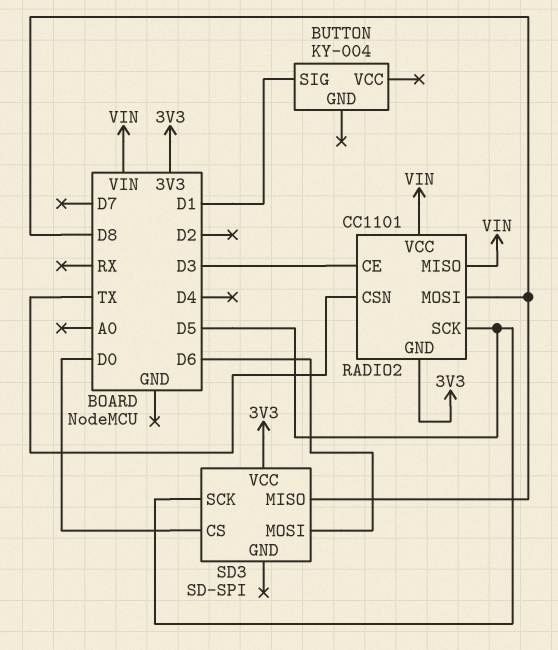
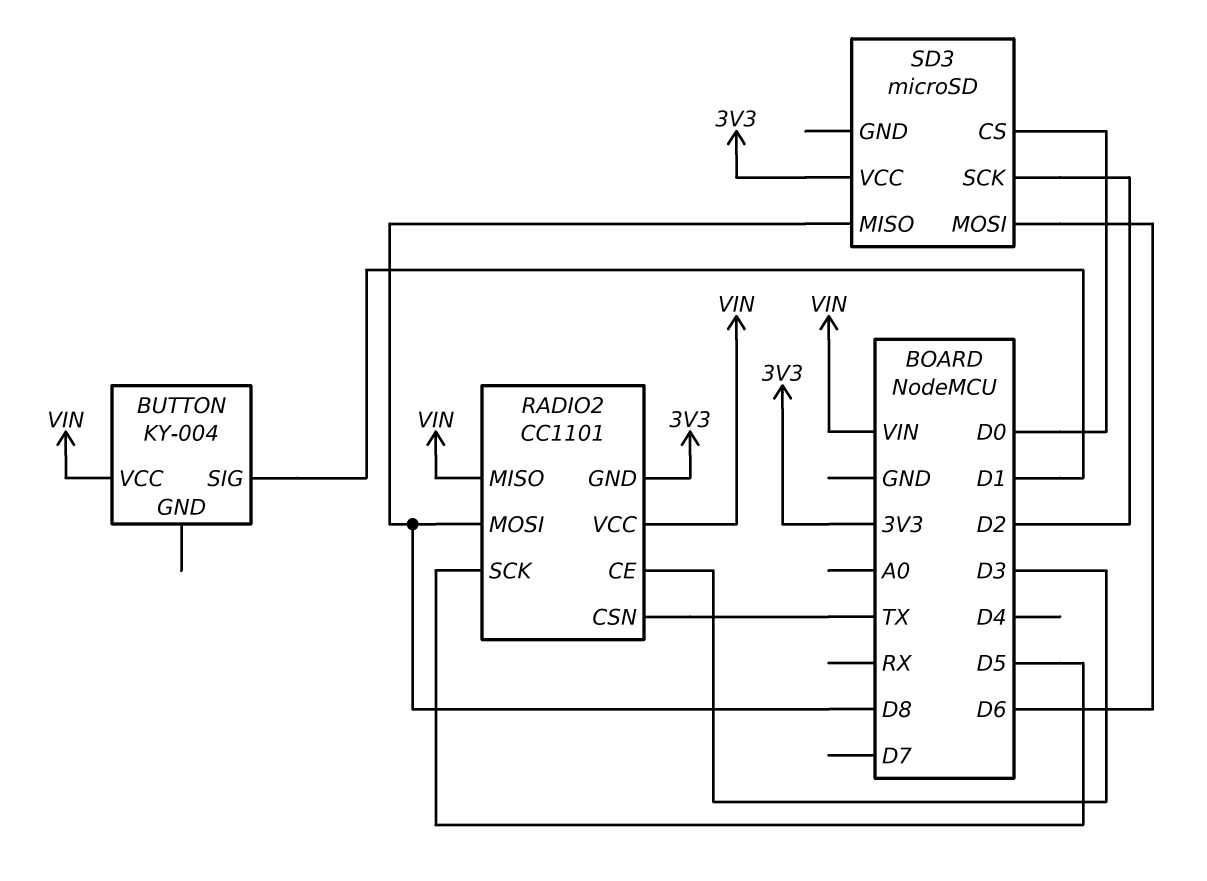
BUTTON pin VCC: none -> VIN
SD3: SD-SPI -> microSD
SD3 pin SCK: D5 -> D2

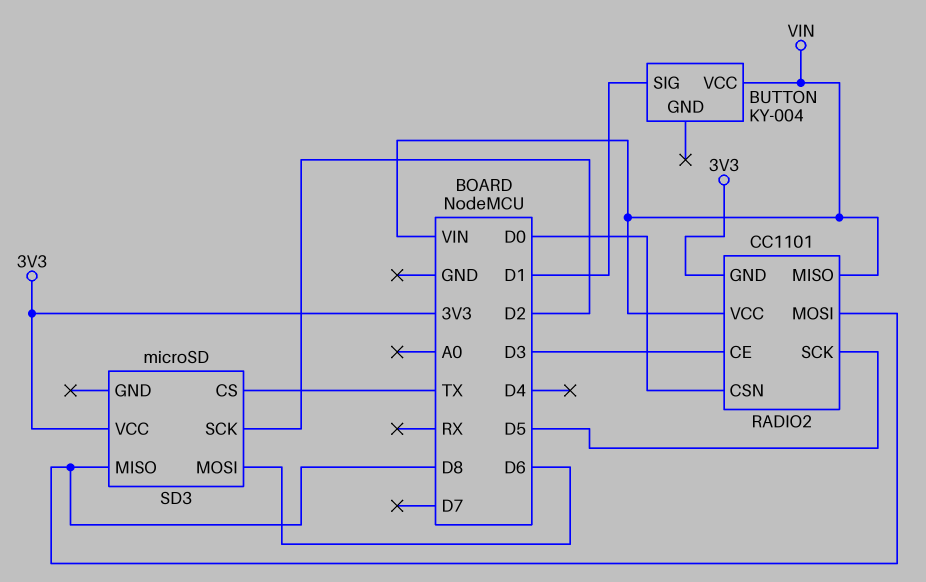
RADIO2 pin CSN: TX -> D0
SD3 pin CS: D0 -> TX

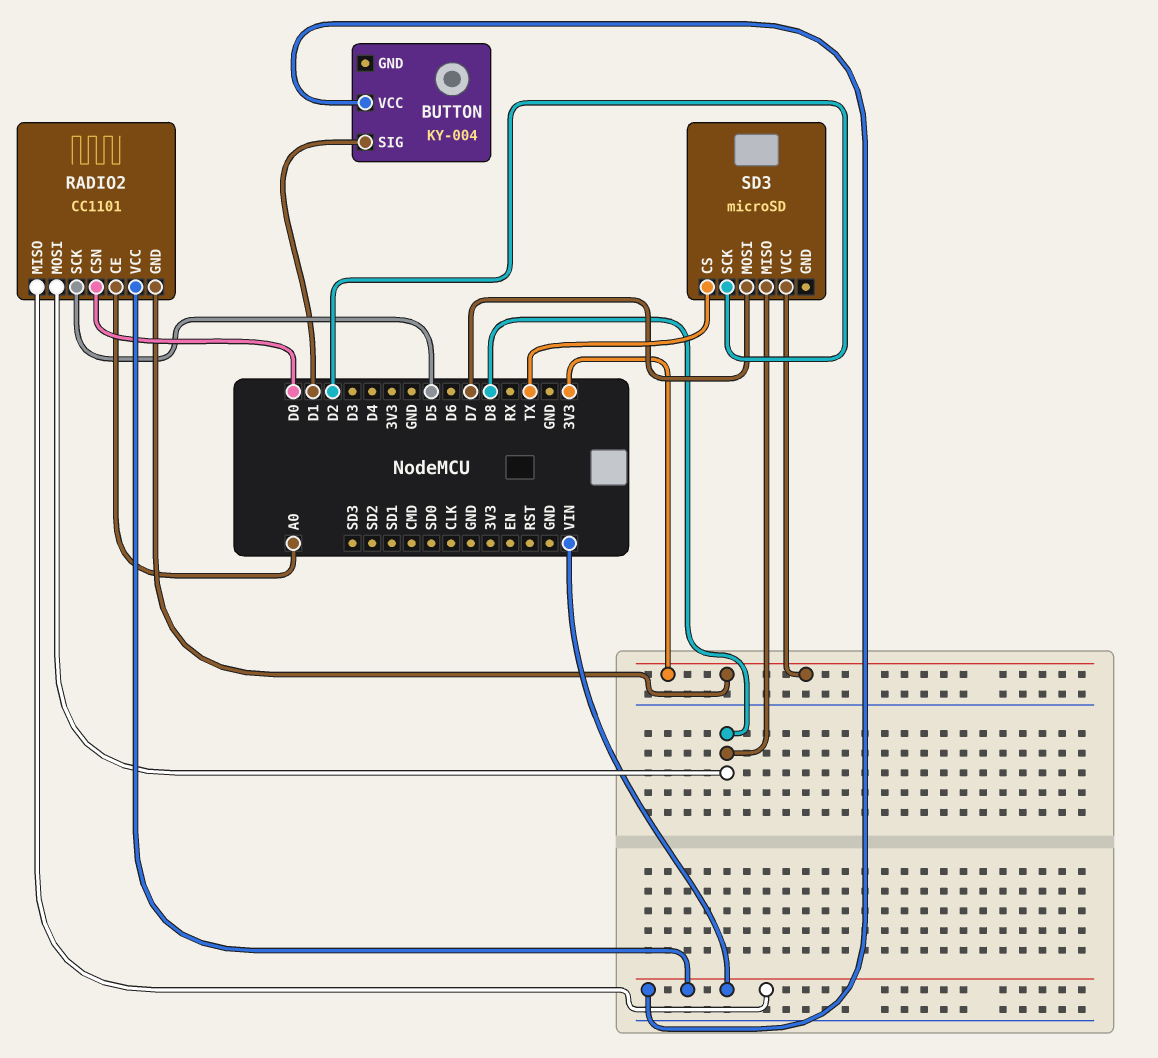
RADIO2 pin CE: D3 -> A0
SD3 pin MOSI: D6 -> D7

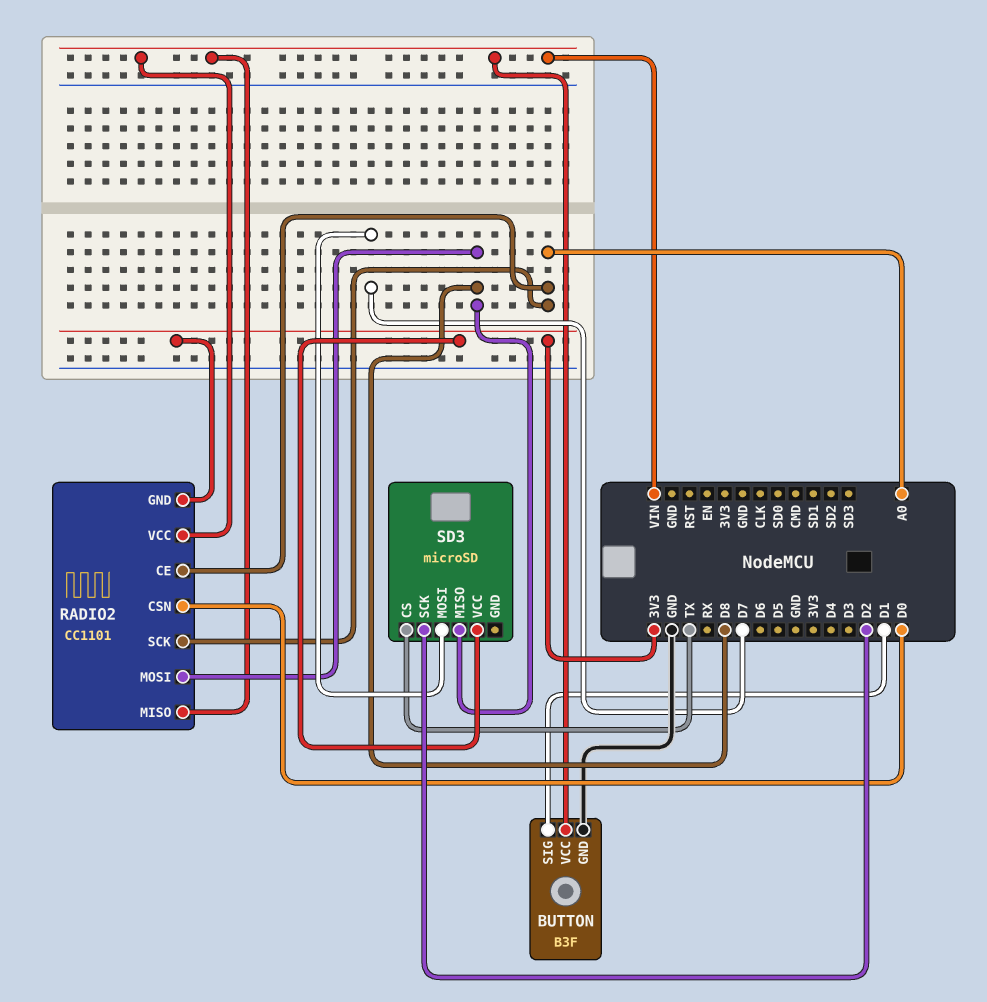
BUTTON: KY-004 -> B3F
BUTTON pin GND: none -> GND
RADIO2 pin SCK: D5 -> A0

